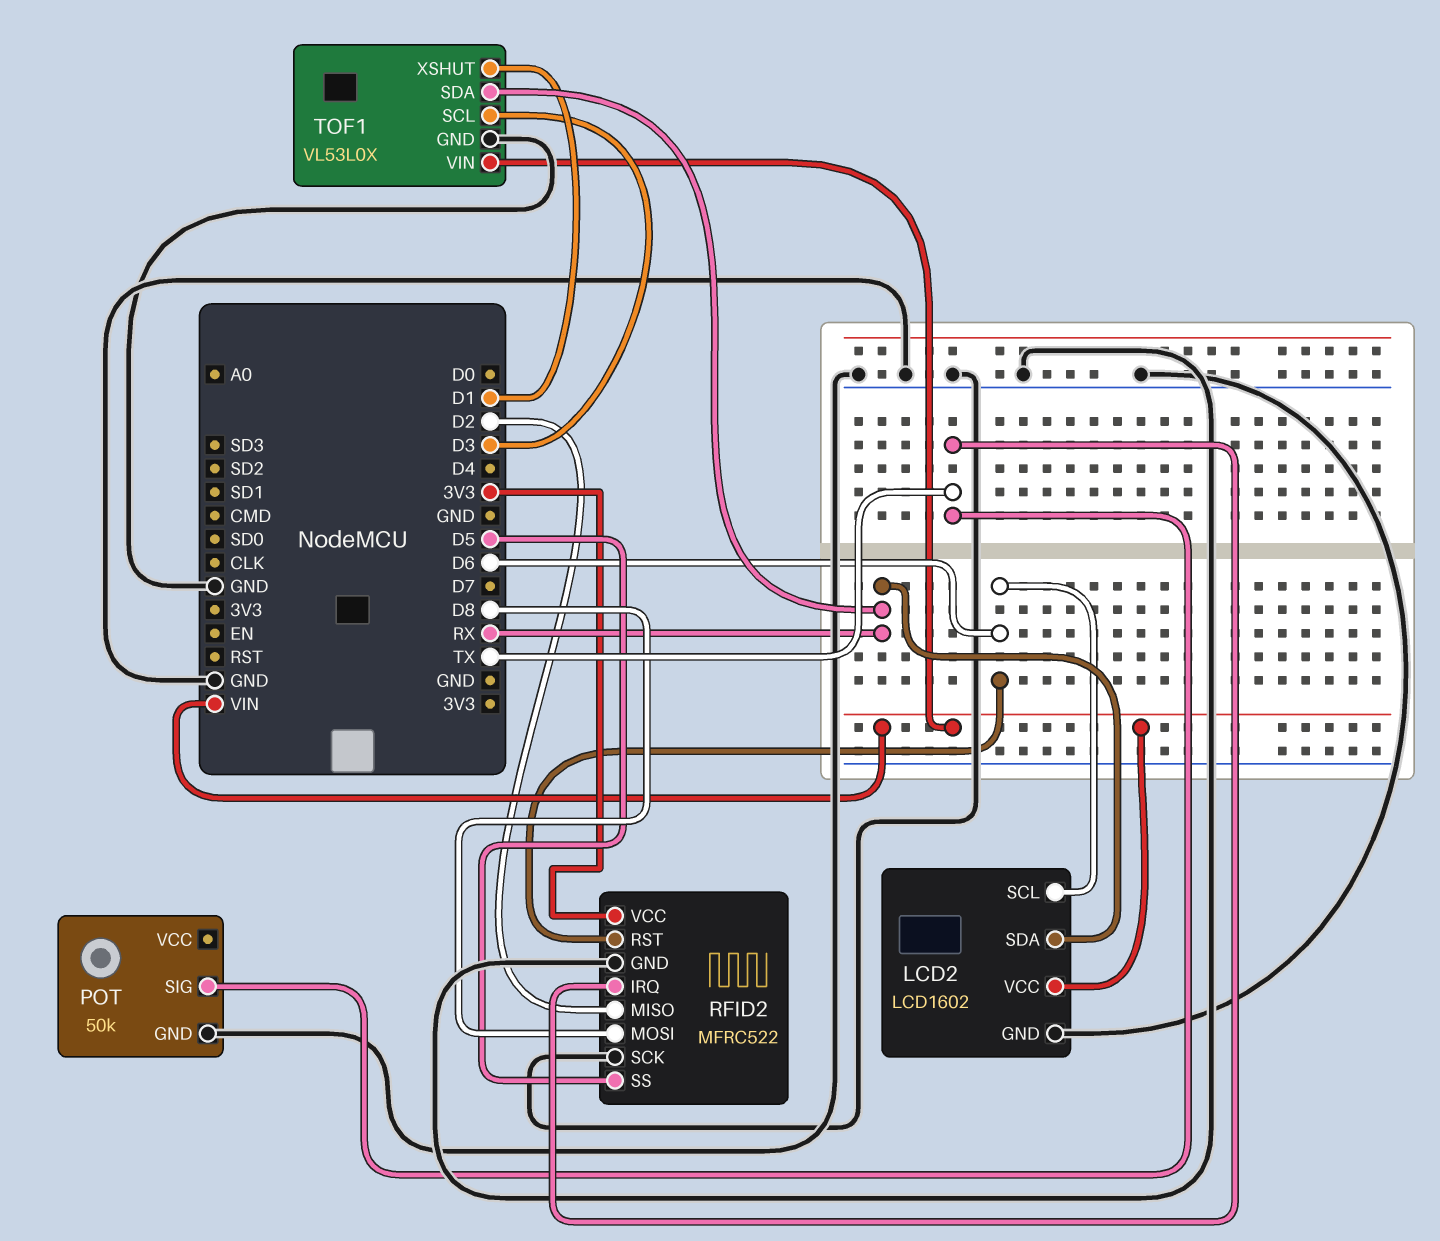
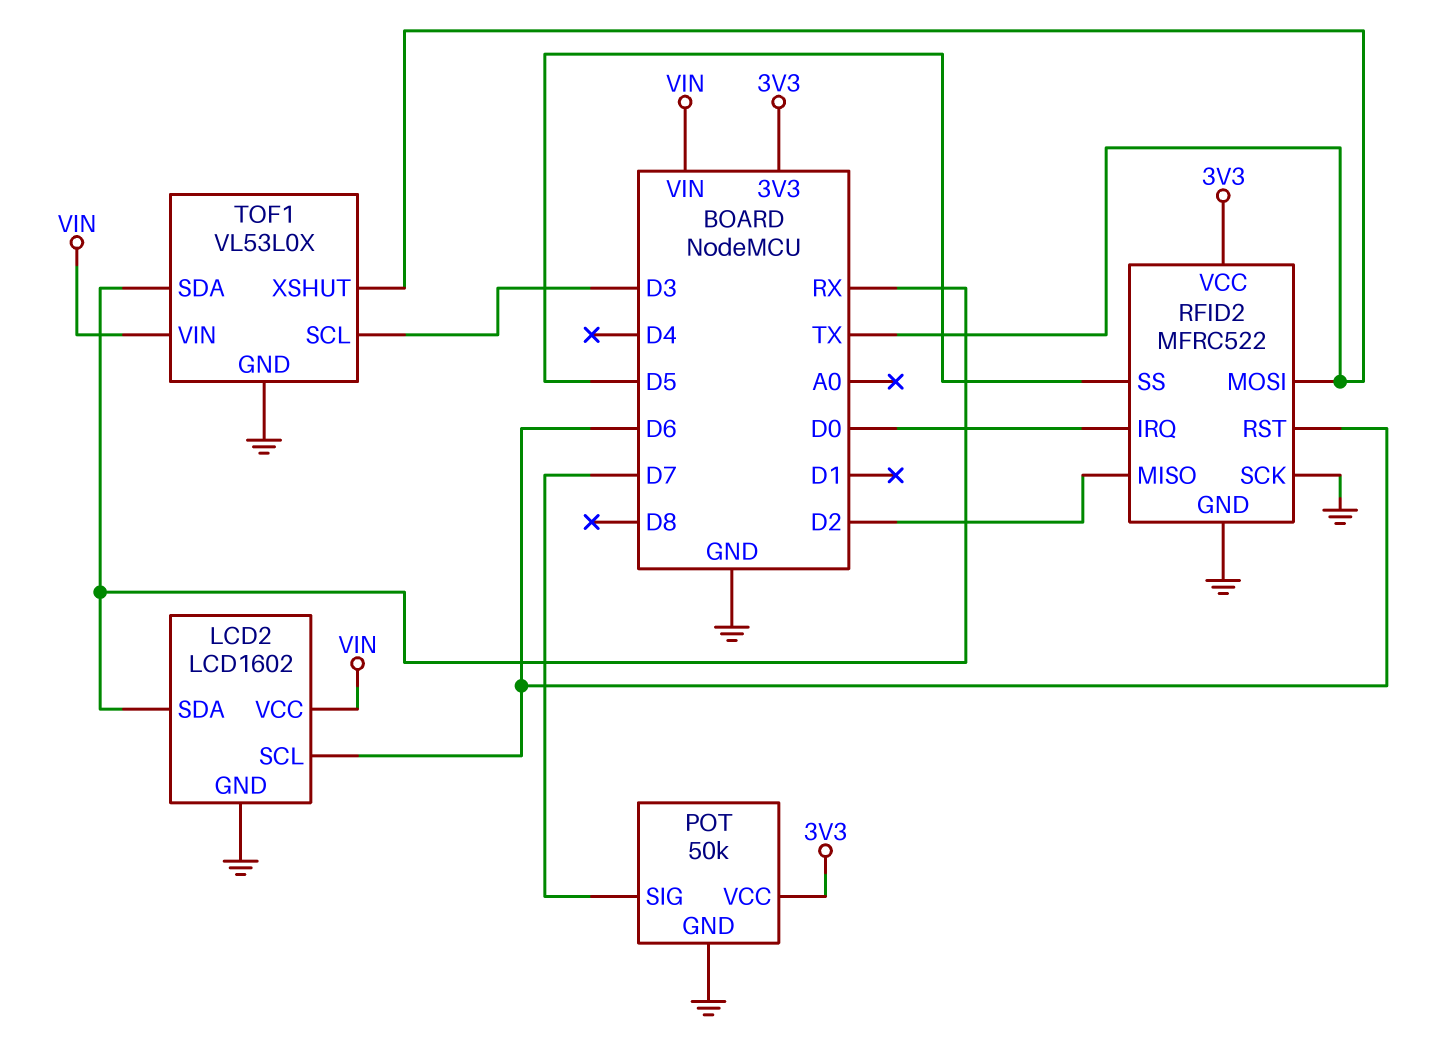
POT pin SIG: TX -> D7
POT pin VCC: none -> 3V3
RFID2 pin IRQ: TX -> D0
RFID2 pin MOSI: D8 -> TX
TOF1 pin XSHUT: D1 -> TX

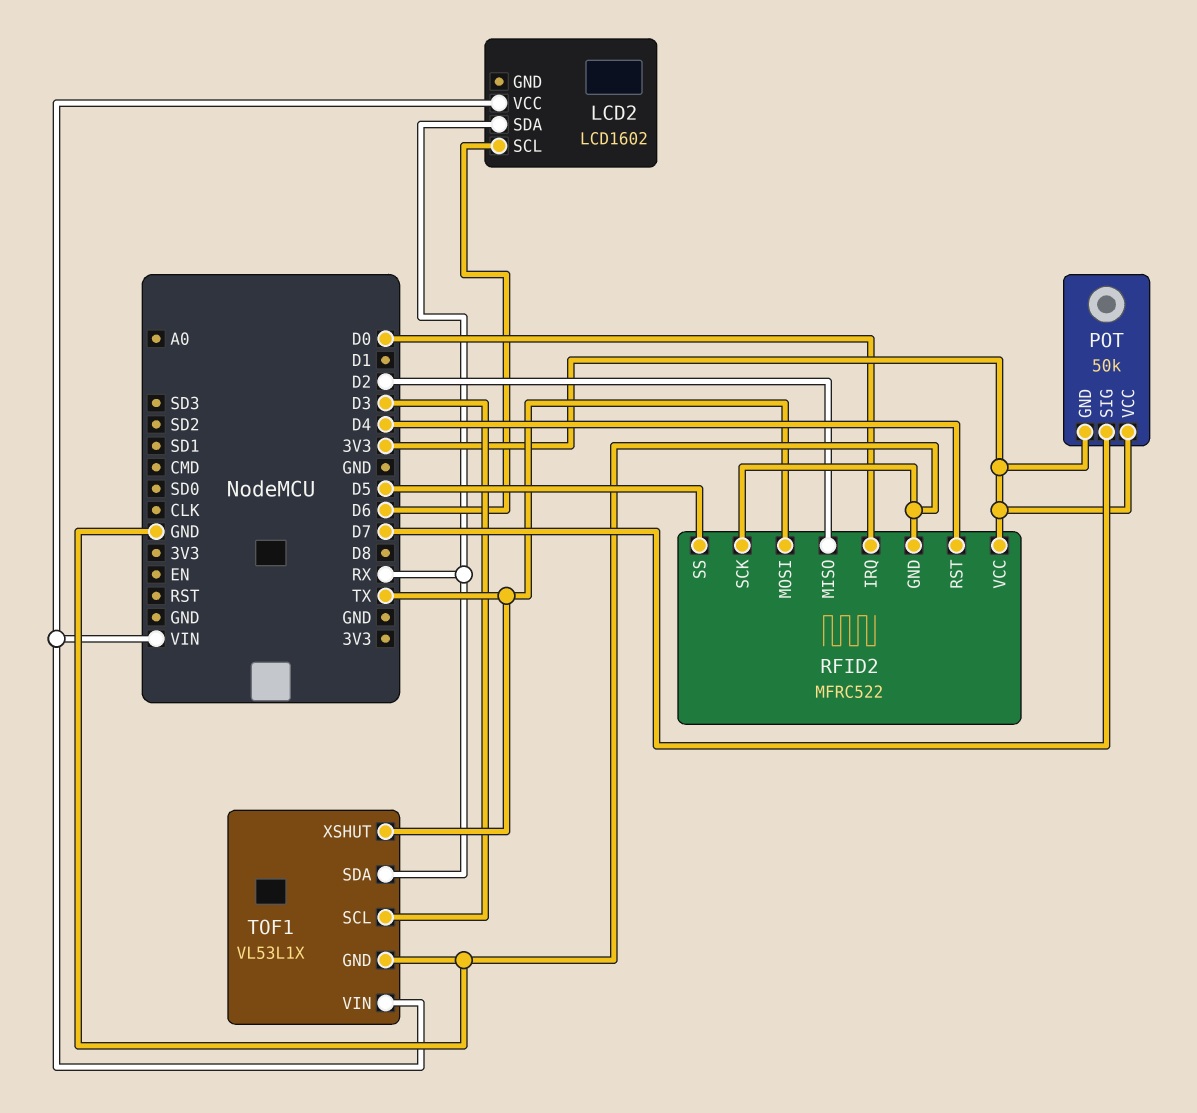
LCD2 pin GND: GND -> none
POT pin GND: GND -> 3V3
RFID2 pin RST: D6 -> D4
TOF1: VL53L0X -> VL53L1X

